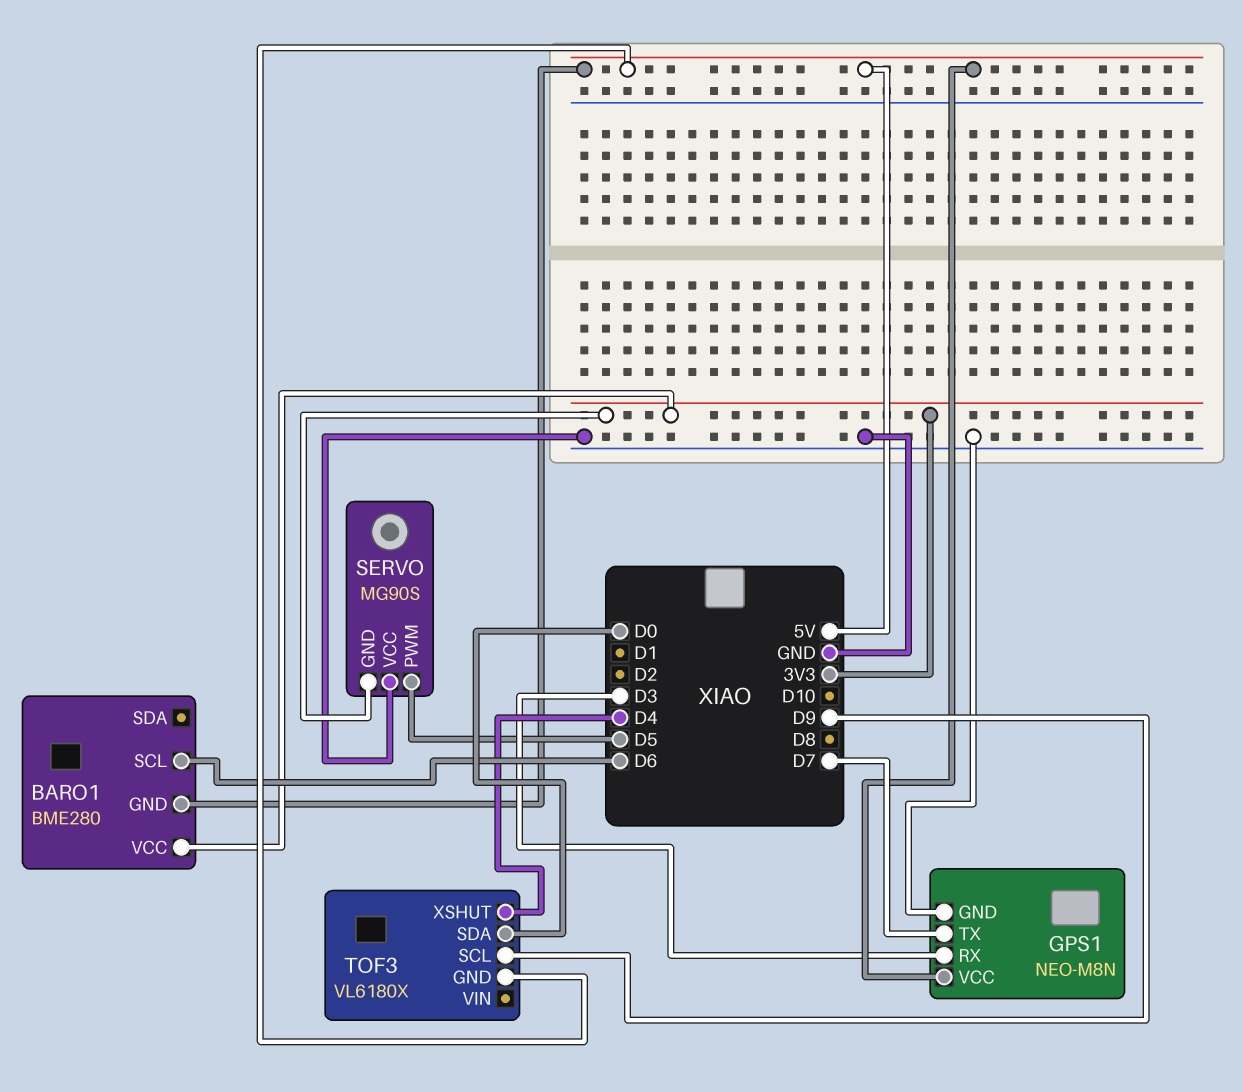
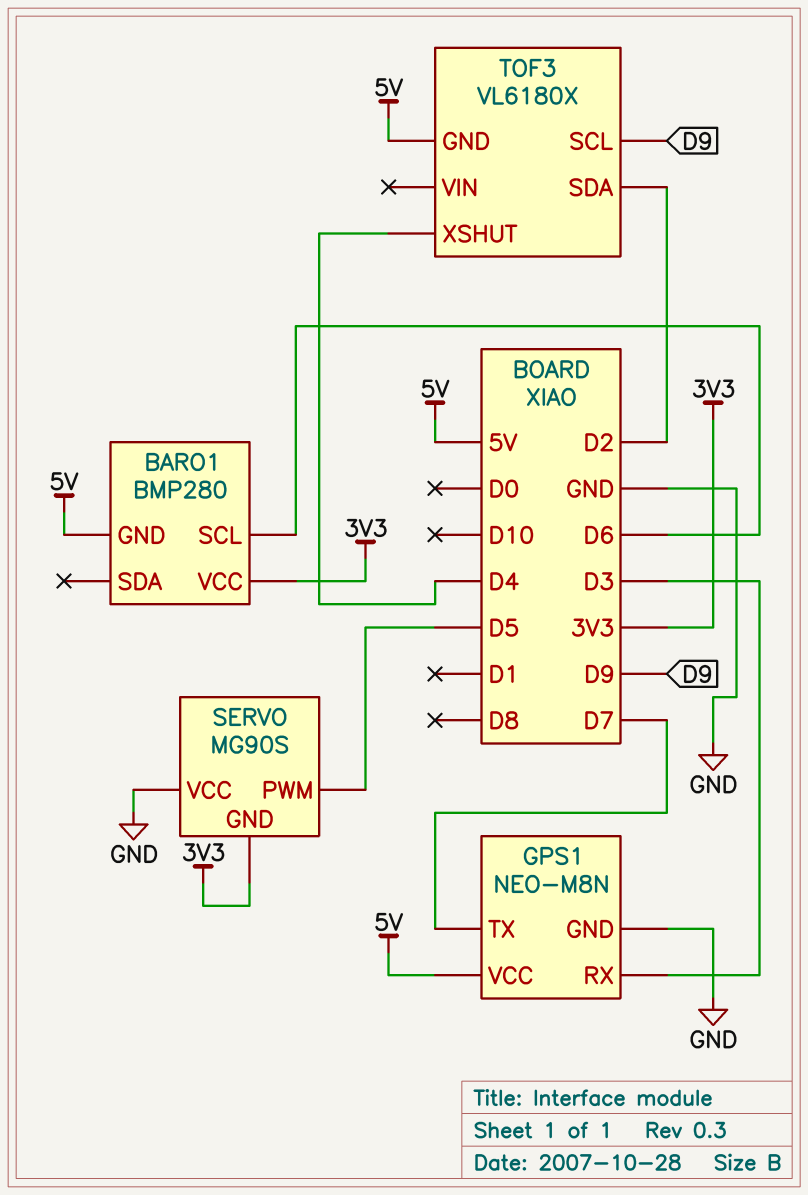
BARO1: BME280 -> BMP280
TOF3 pin SDA: D0 -> D2

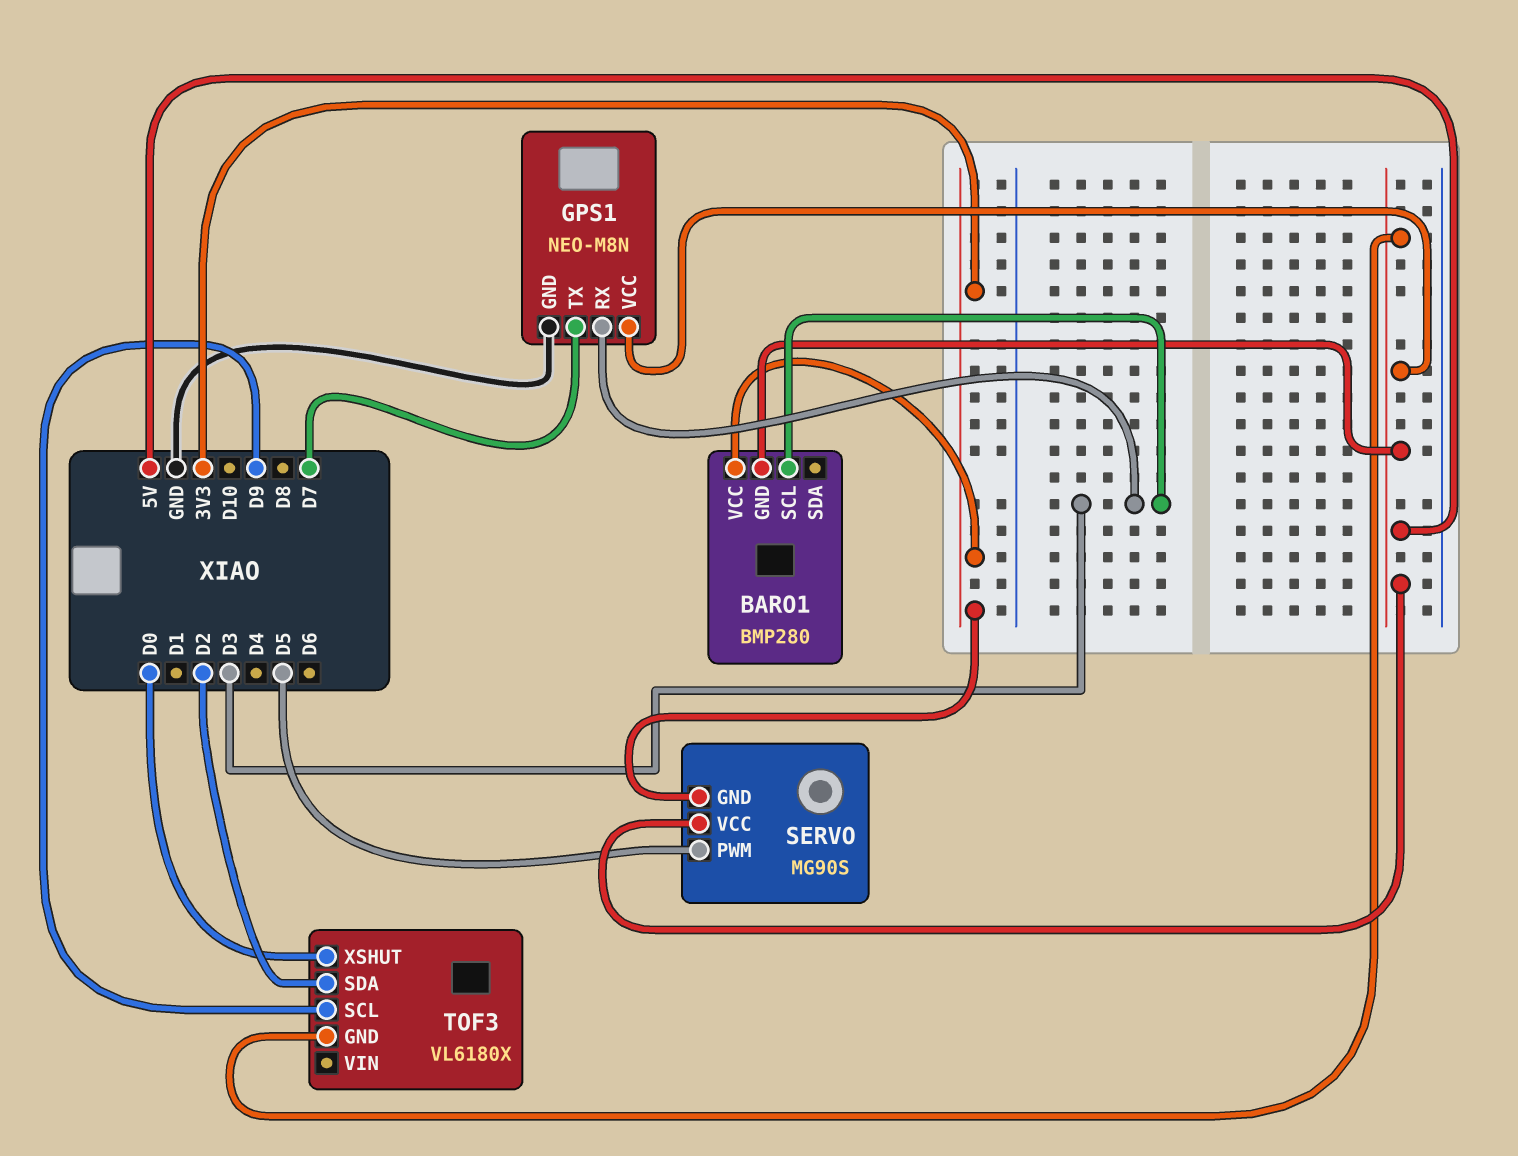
BARO1 pin SCL: D6 -> D3
SERVO pin VCC: GND -> 5V
TOF3 pin XSHUT: D4 -> D0

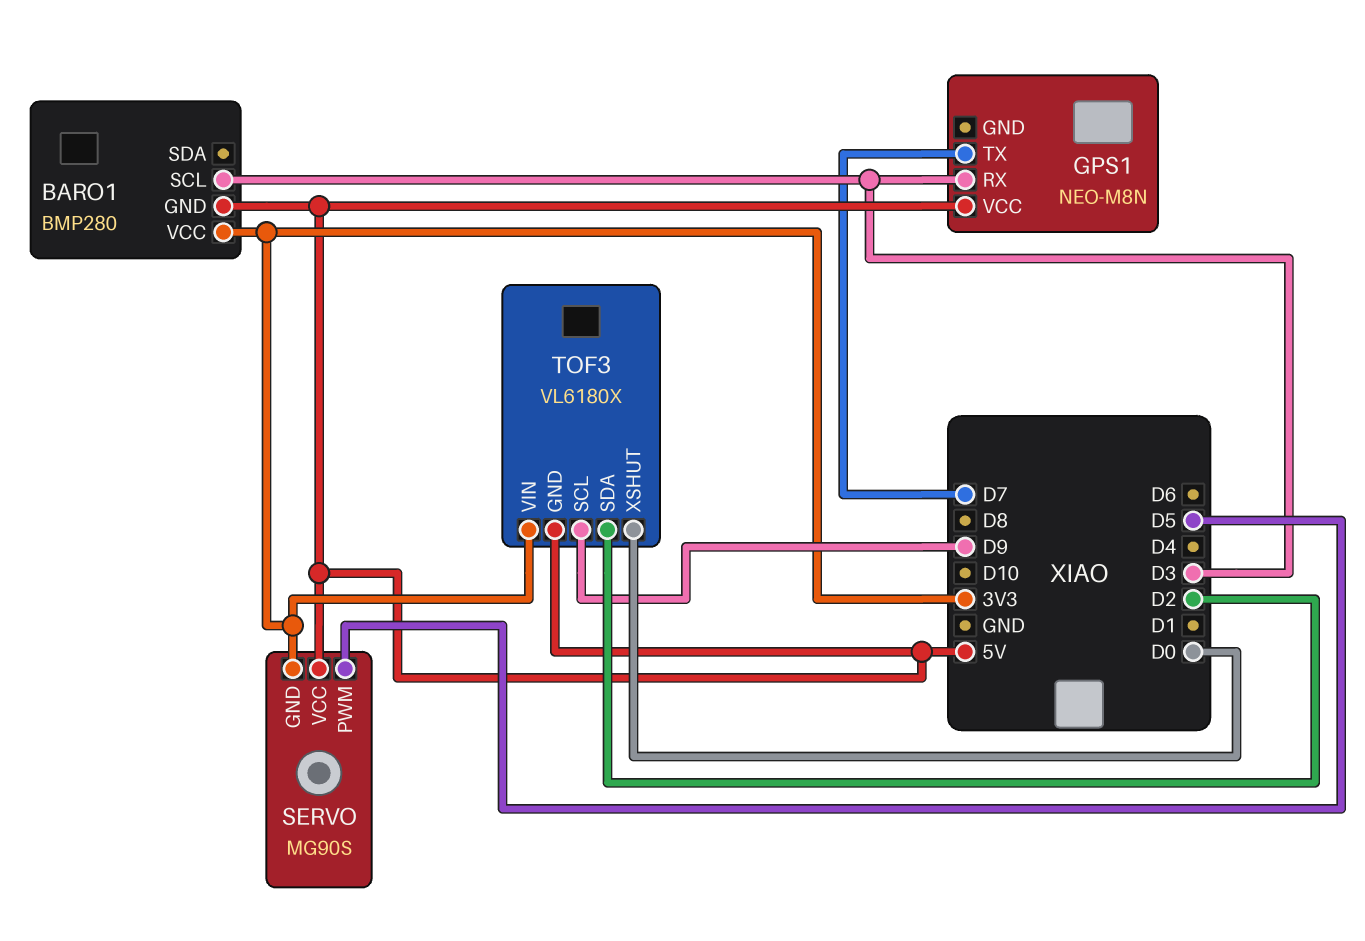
GPS1 pin GND: GND -> none
TOF3 pin VIN: none -> 3V3

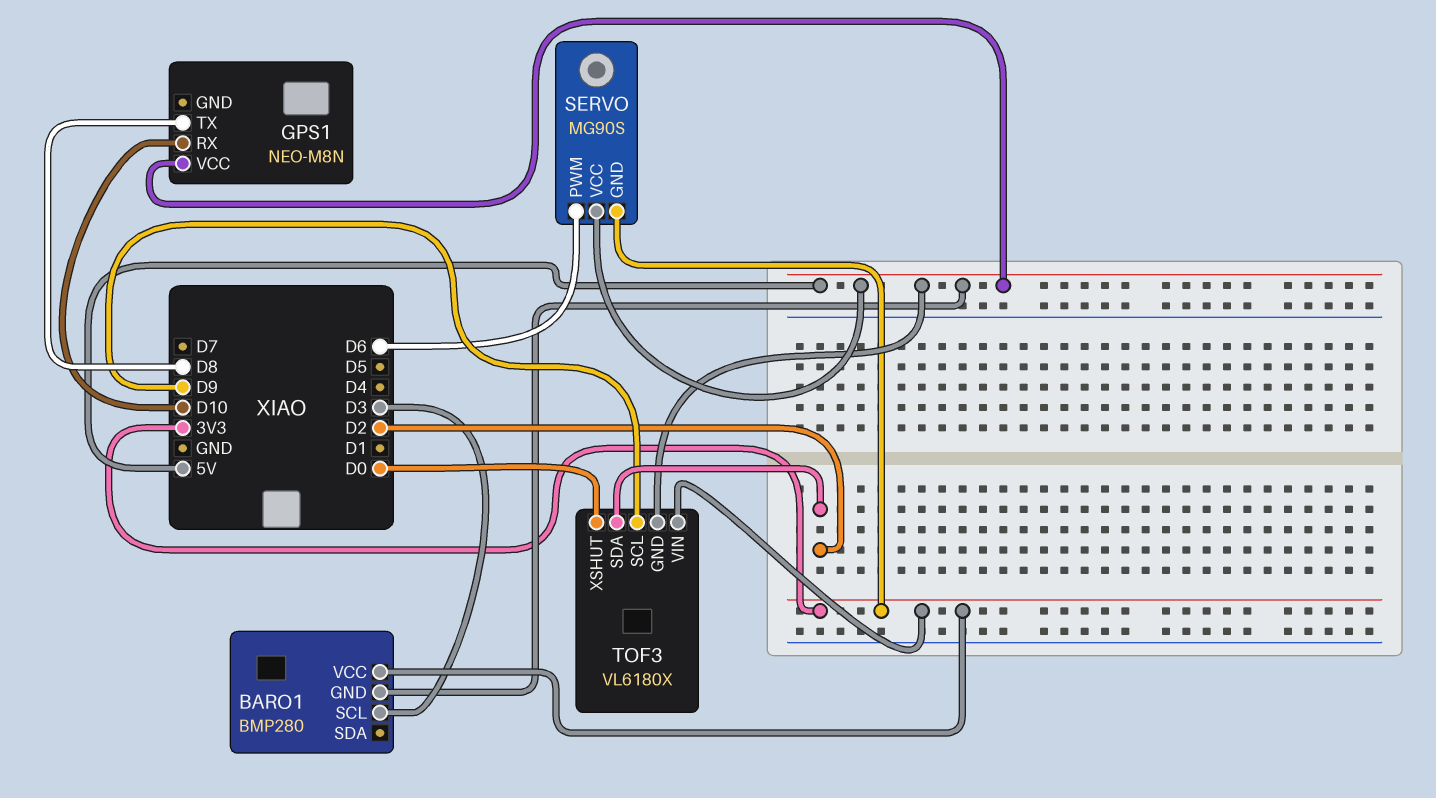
GPS1 pin RX: D3 -> D10
GPS1 pin TX: D7 -> D8
SERVO pin PWM: D5 -> D6

